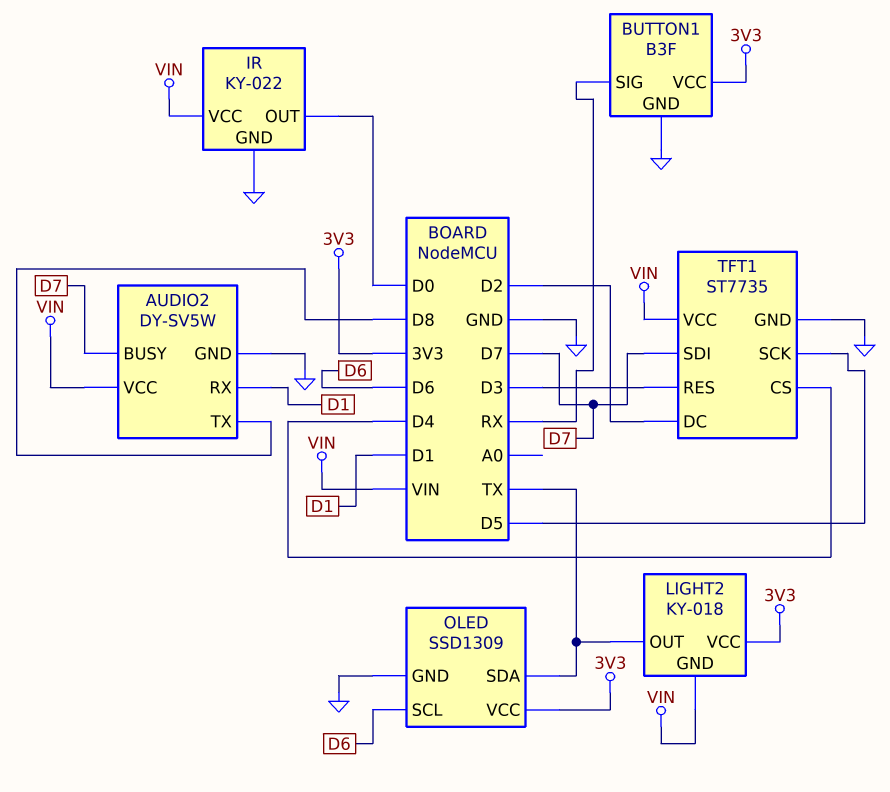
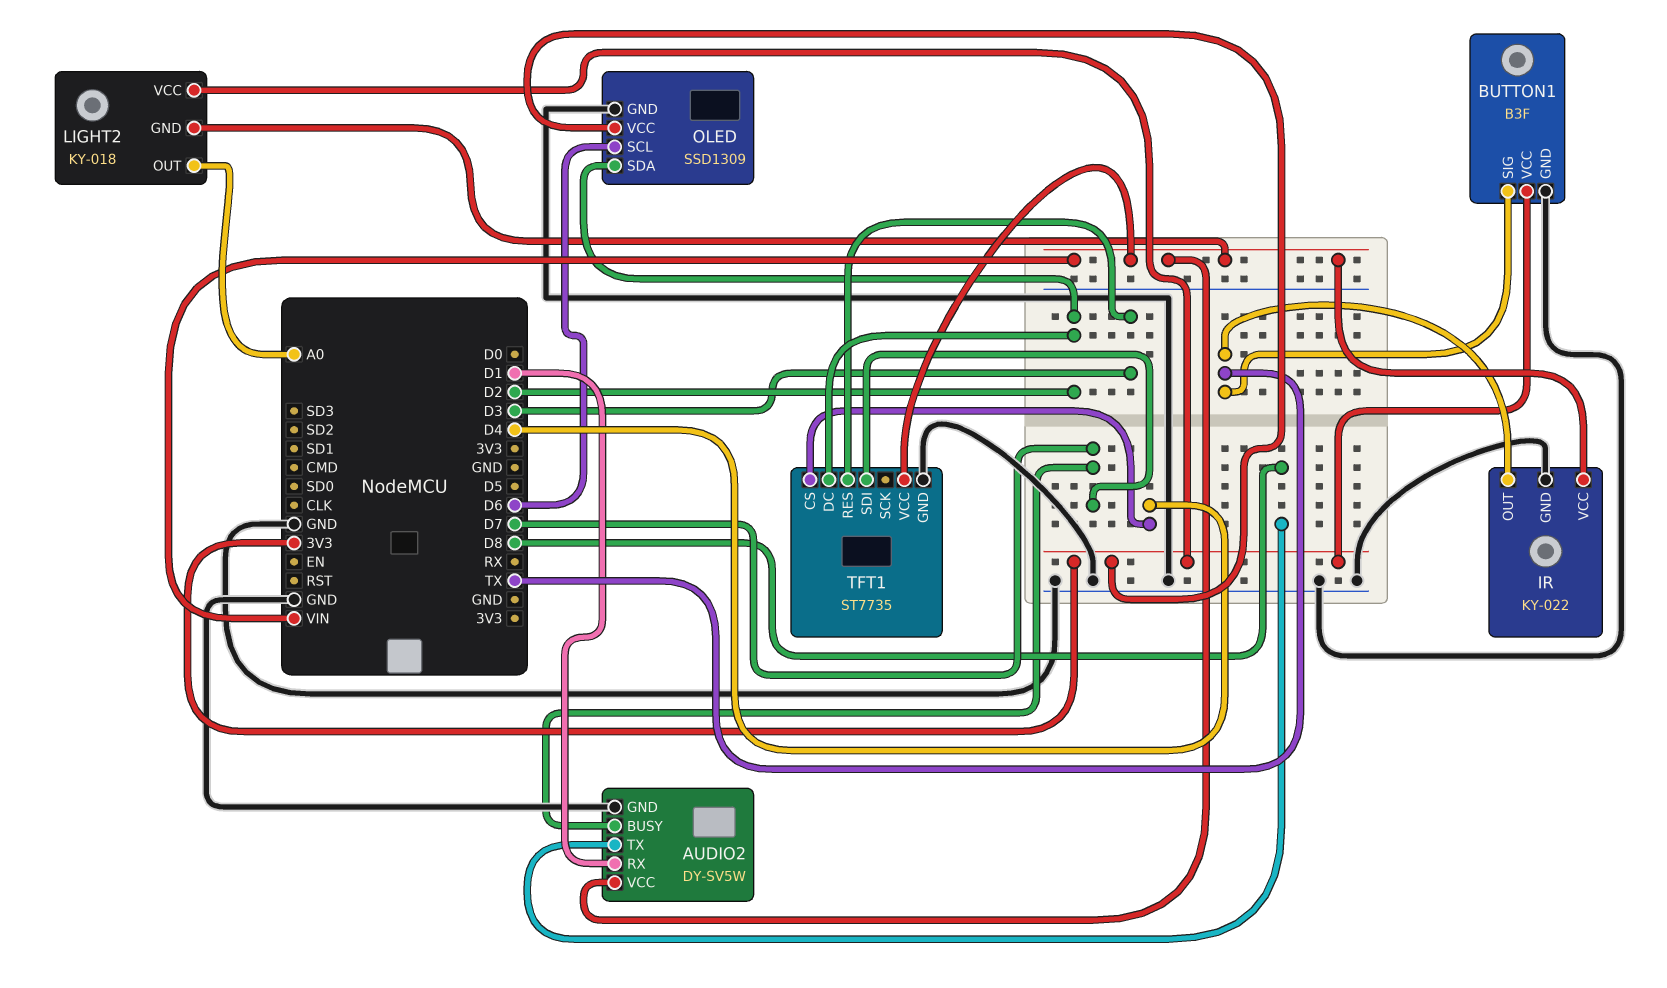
BUTTON1 pin SIG: RX -> TX
IR pin OUT: D0 -> TX
LIGHT2 pin OUT: TX -> A0
OLED pin SDA: TX -> D2
TFT1 pin SCK: D5 -> none

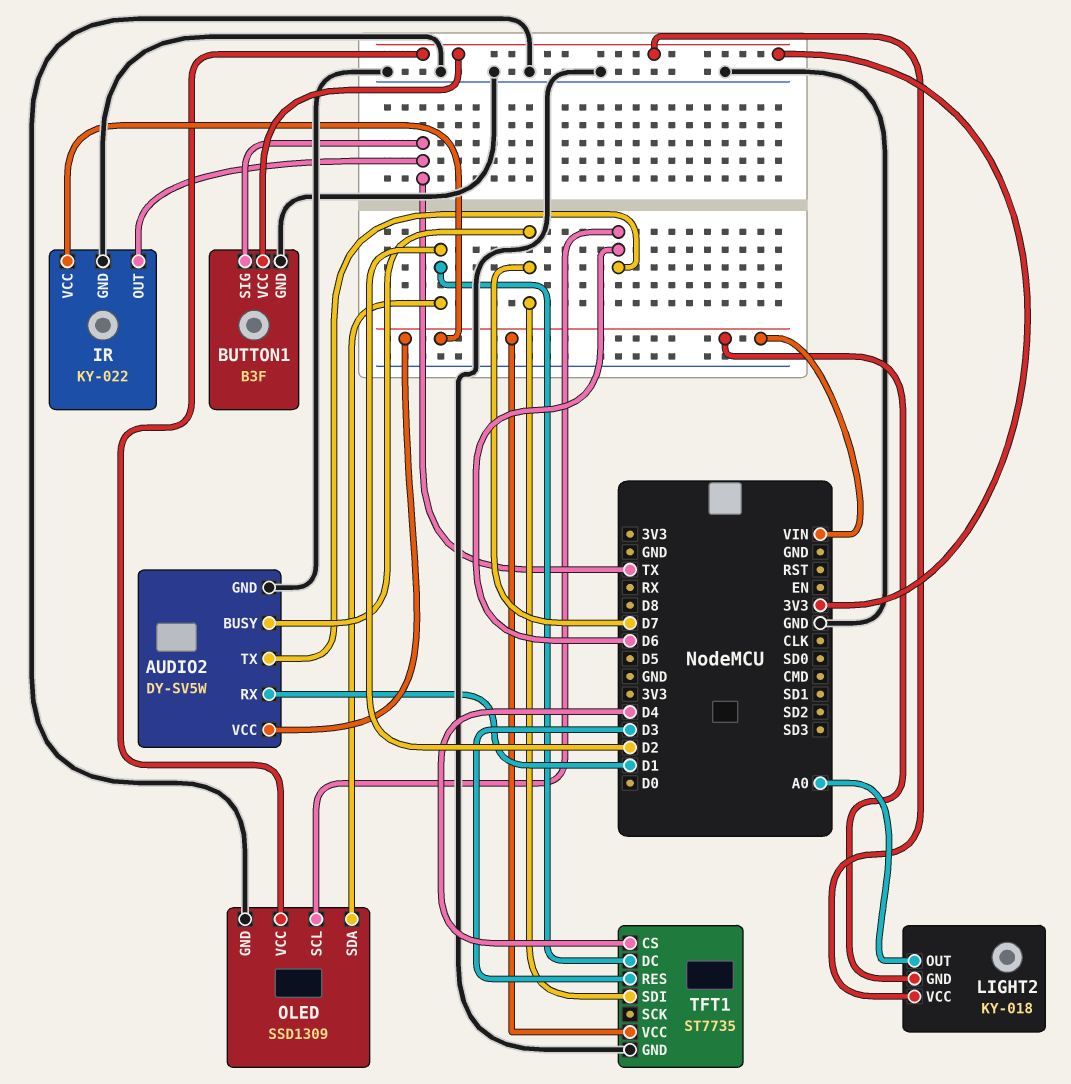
AUDIO2 pin TX: D8 -> D6

